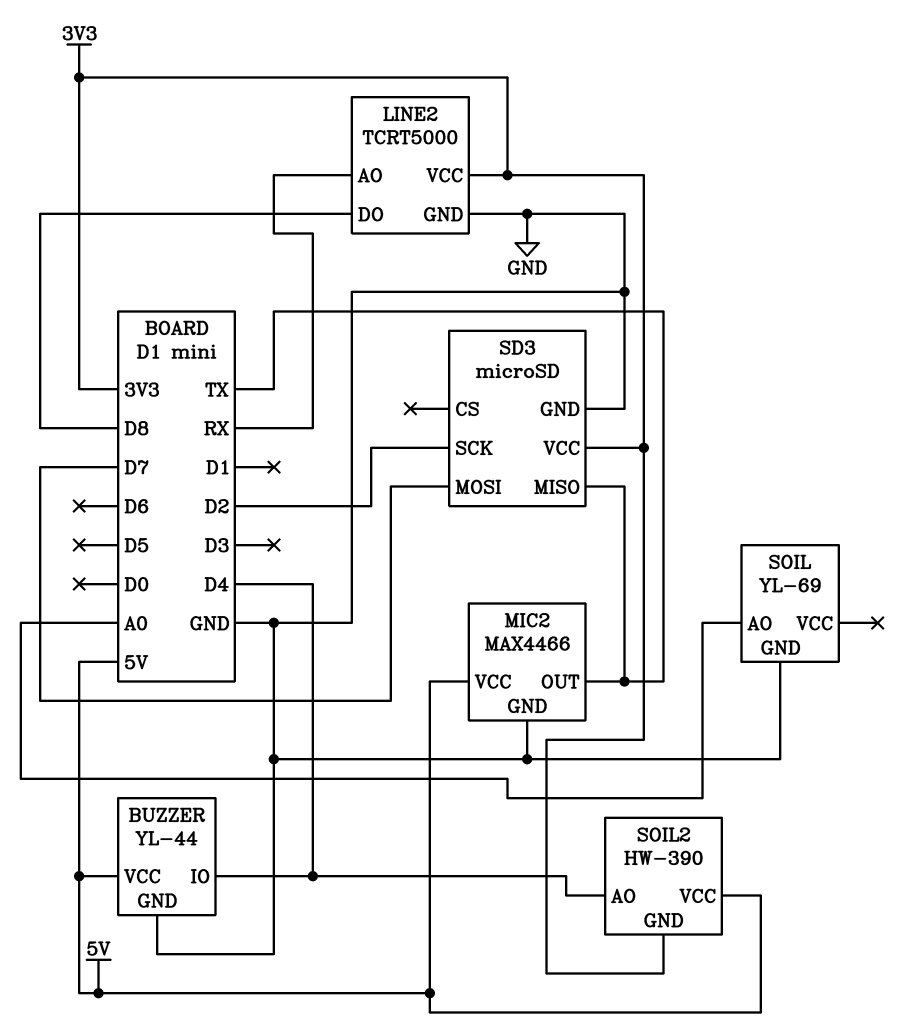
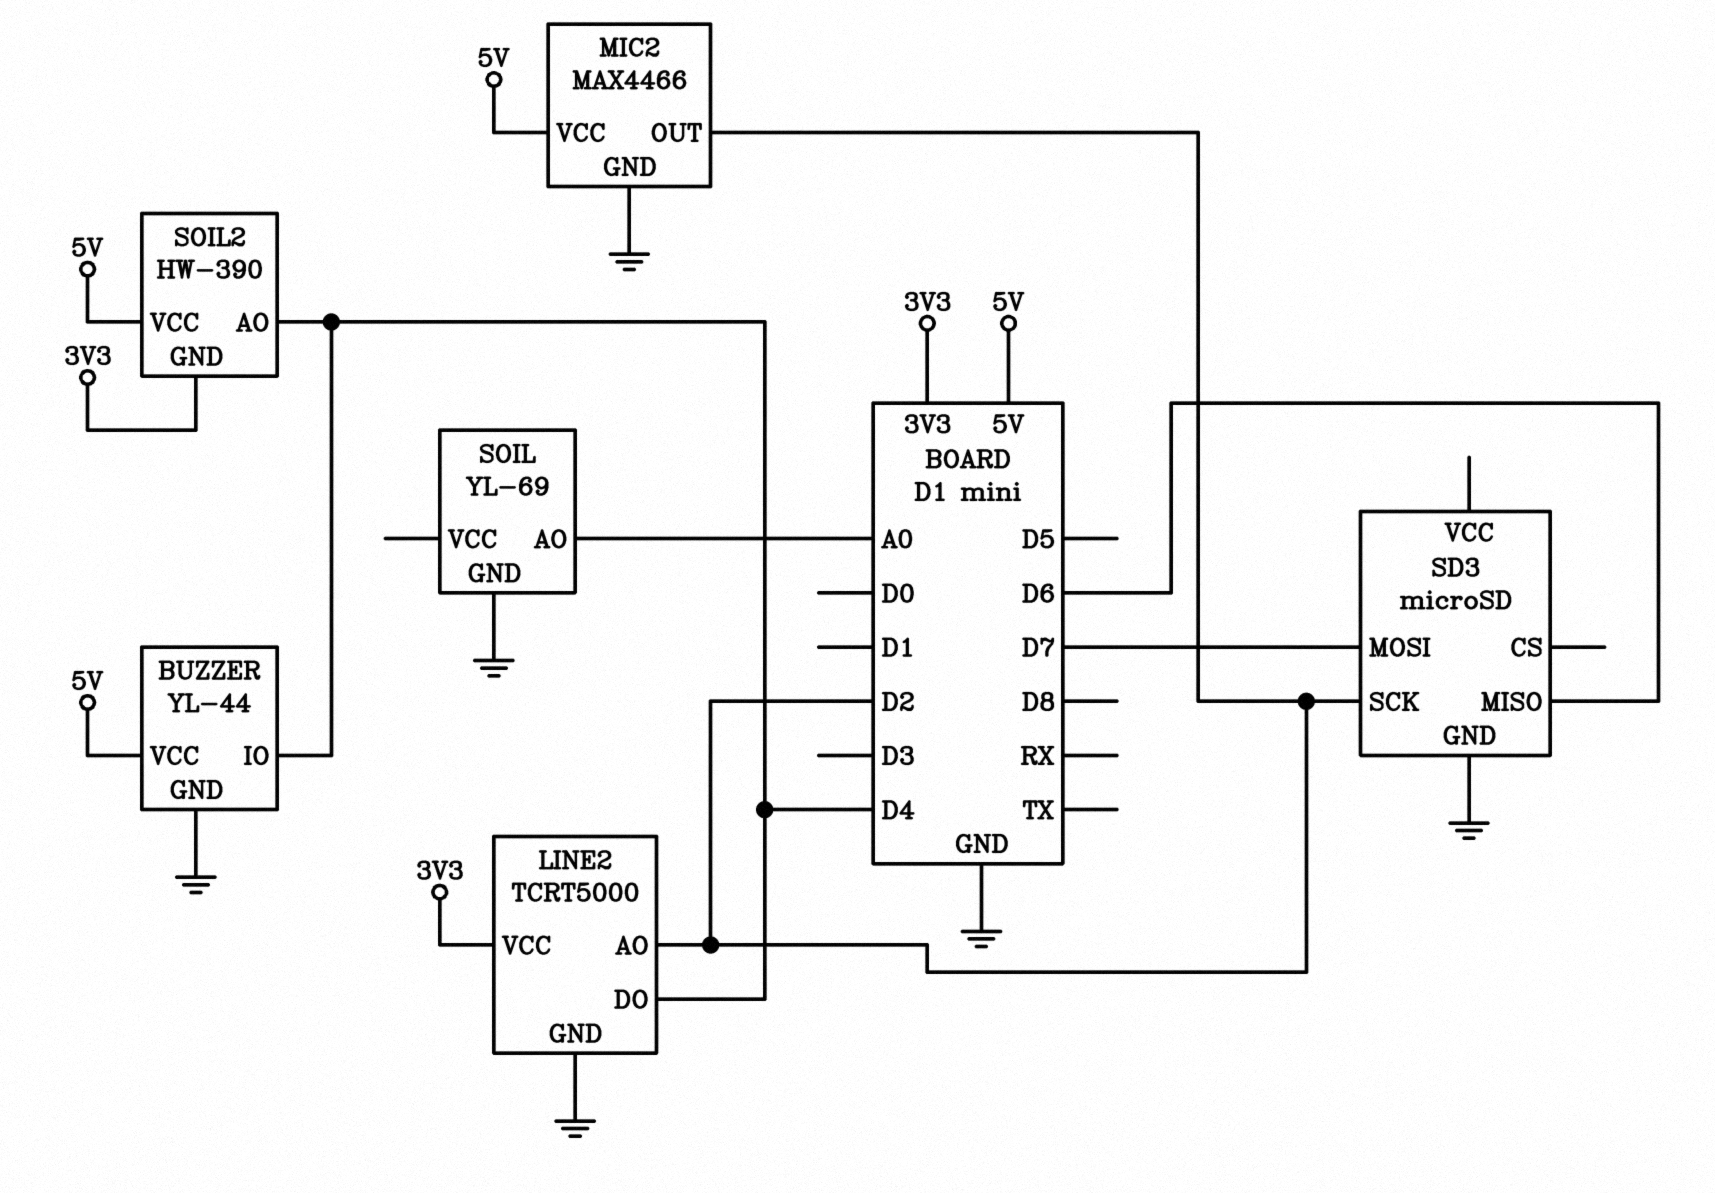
LINE2 pin AO: RX -> D2
LINE2 pin DO: D8 -> D4
MIC2 pin OUT: TX -> D2
SD3 pin MISO: TX -> D6
SD3 pin VCC: 3V3 -> none

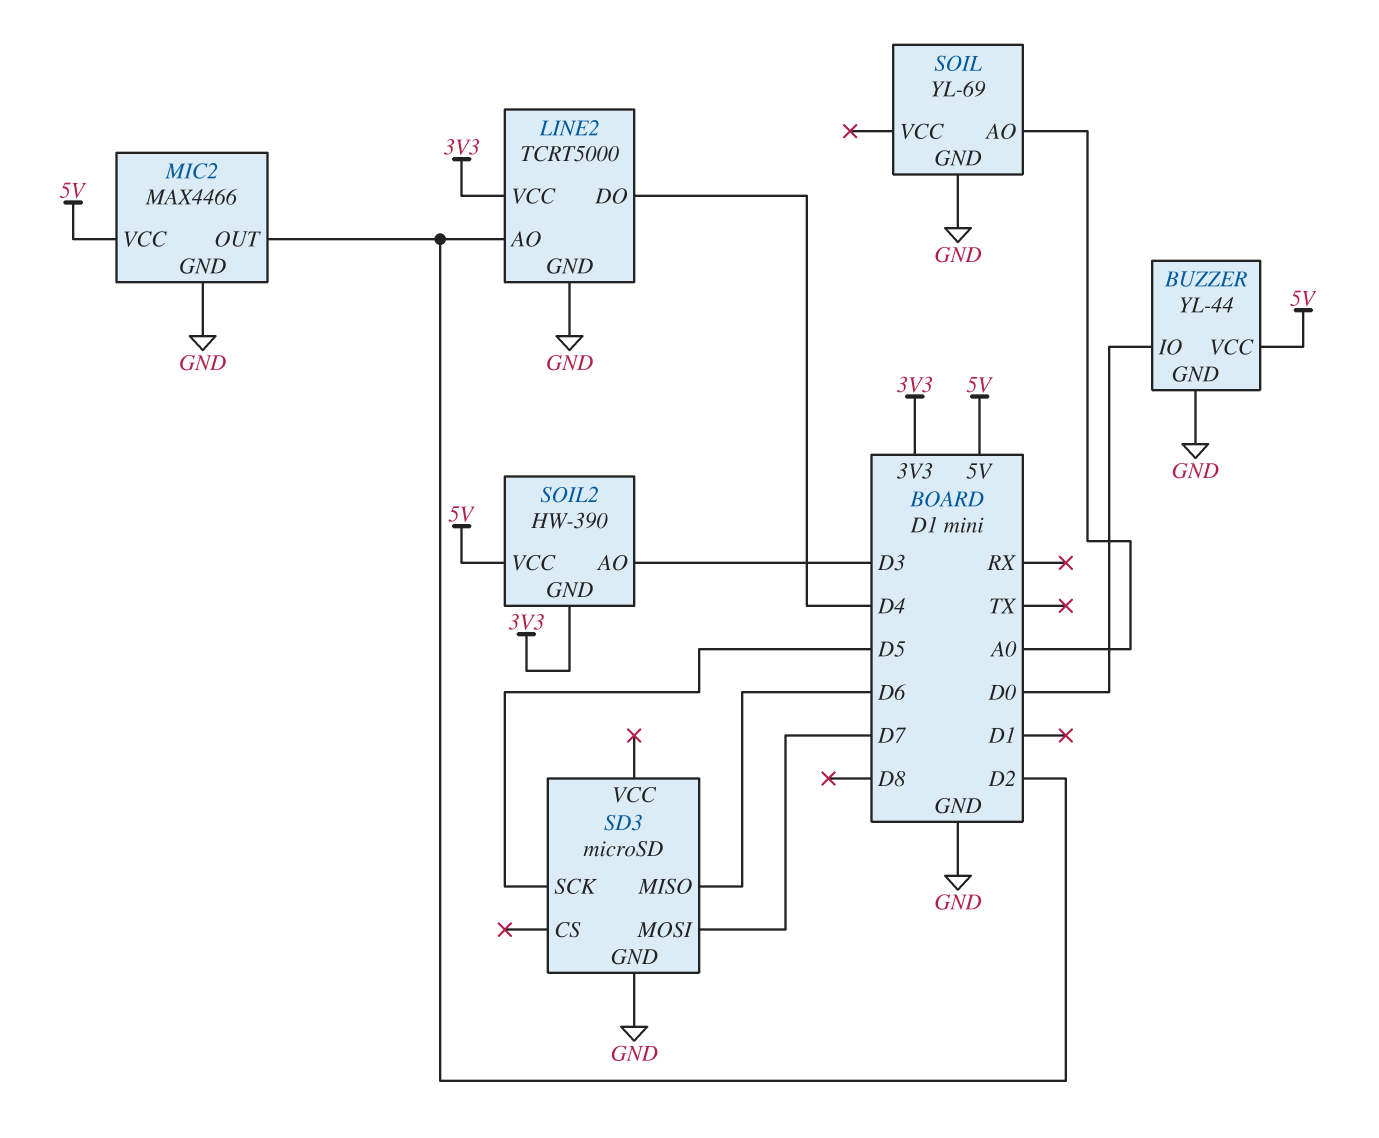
BUZZER pin IO: D4 -> D0
SD3 pin SCK: D2 -> D5
SOIL2 pin AO: D4 -> D3

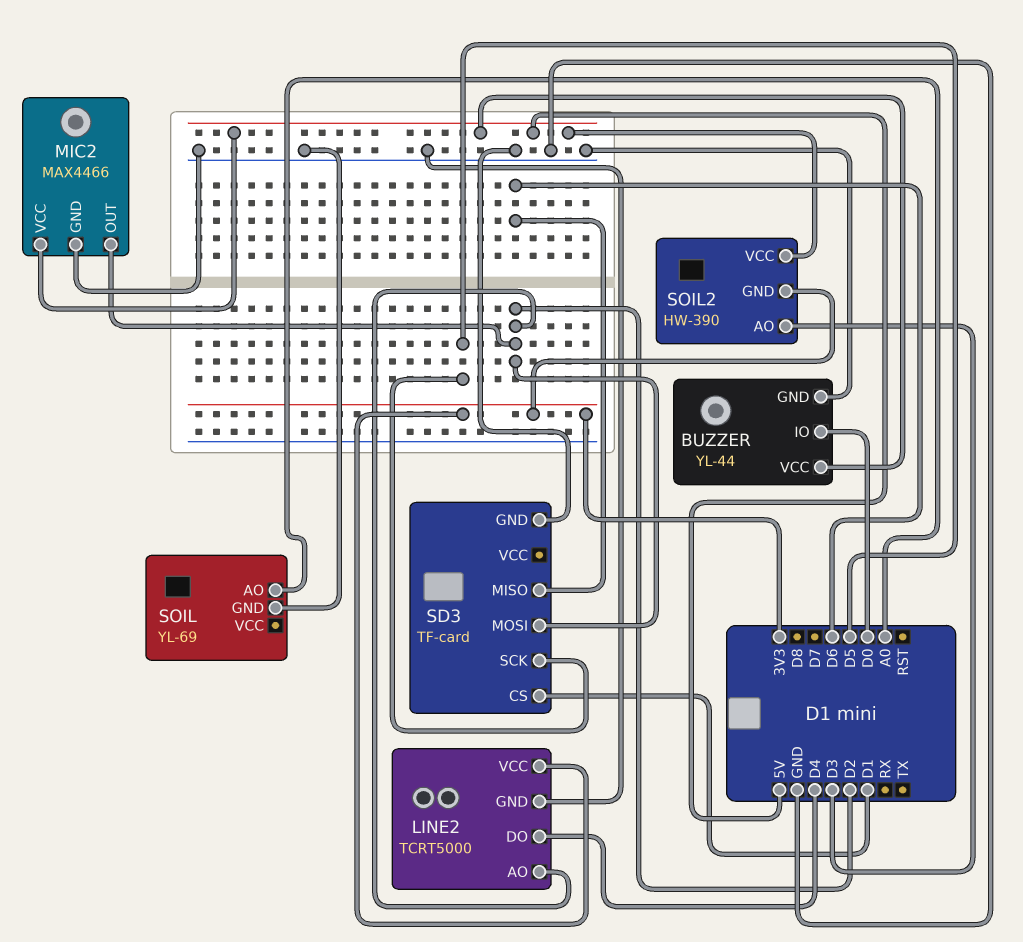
SD3: microSD -> TF-card
SD3 pin CS: none -> D1
SD3 pin MOSI: D7 -> D2

